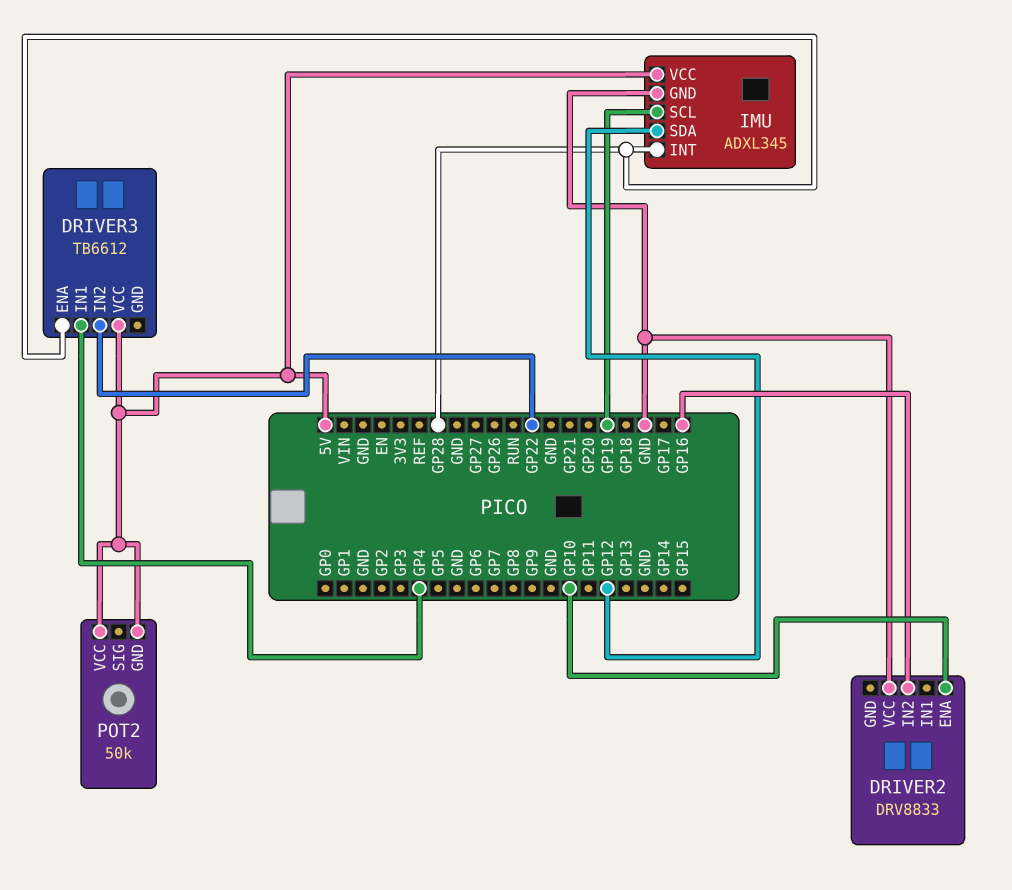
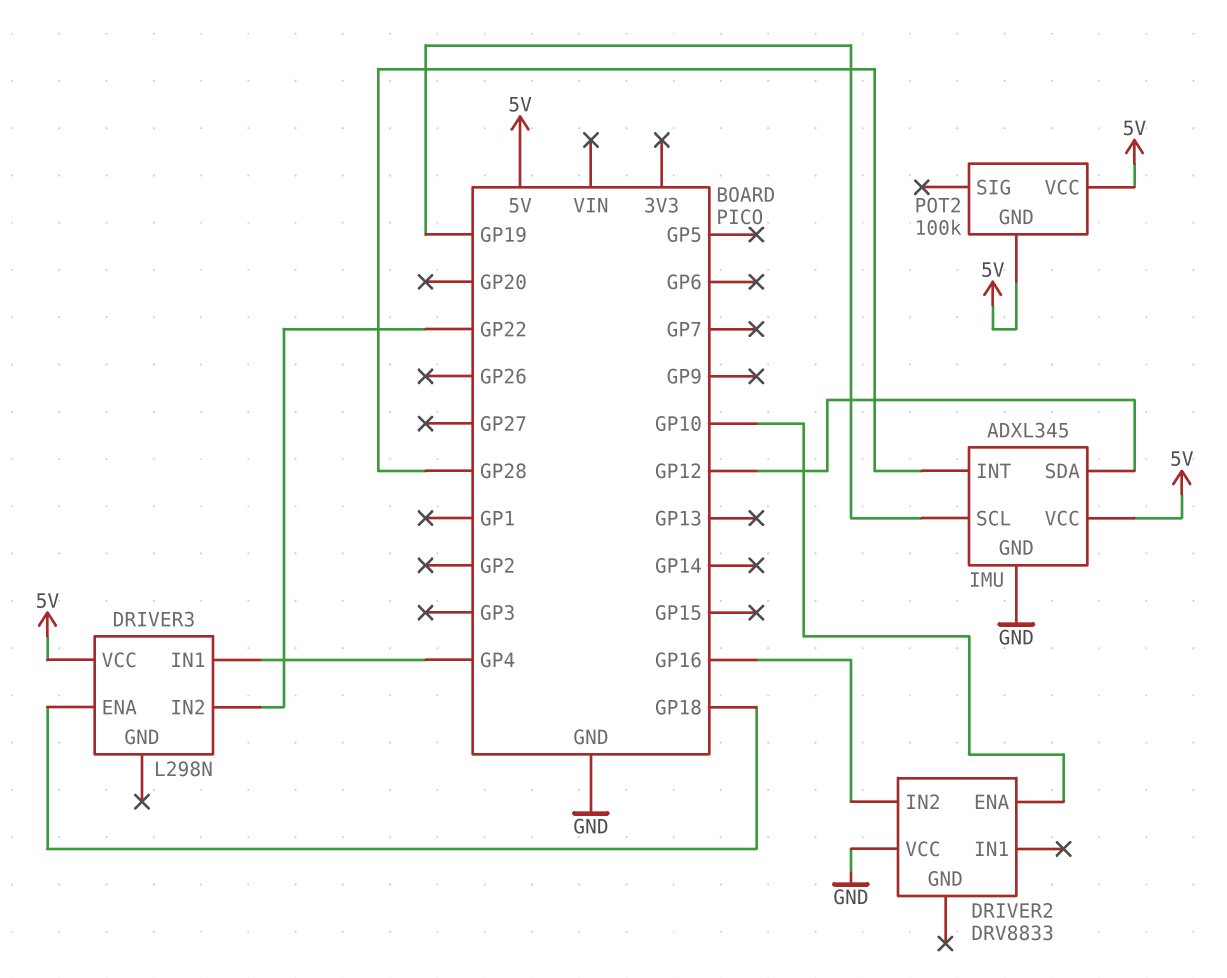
DRIVER3: TB6612 -> L298N
DRIVER3 pin ENA: GP28 -> GP18
POT2: 50k -> 100k

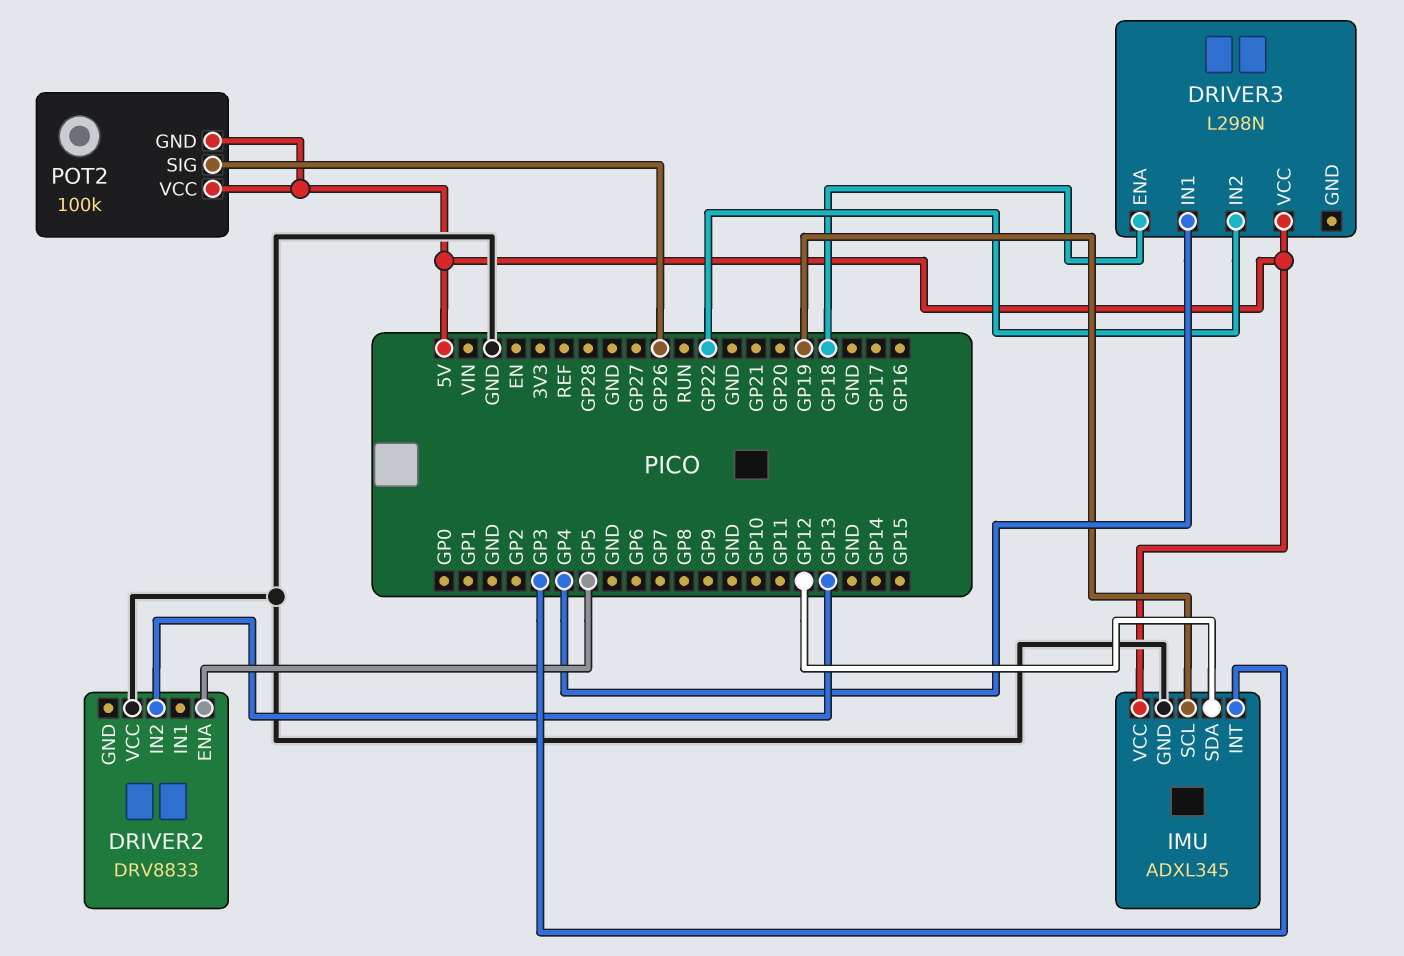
DRIVER2 pin ENA: GP10 -> GP5
DRIVER2 pin IN2: GP16 -> GP13
IMU pin INT: GP28 -> GP3
POT2 pin SIG: none -> GP26

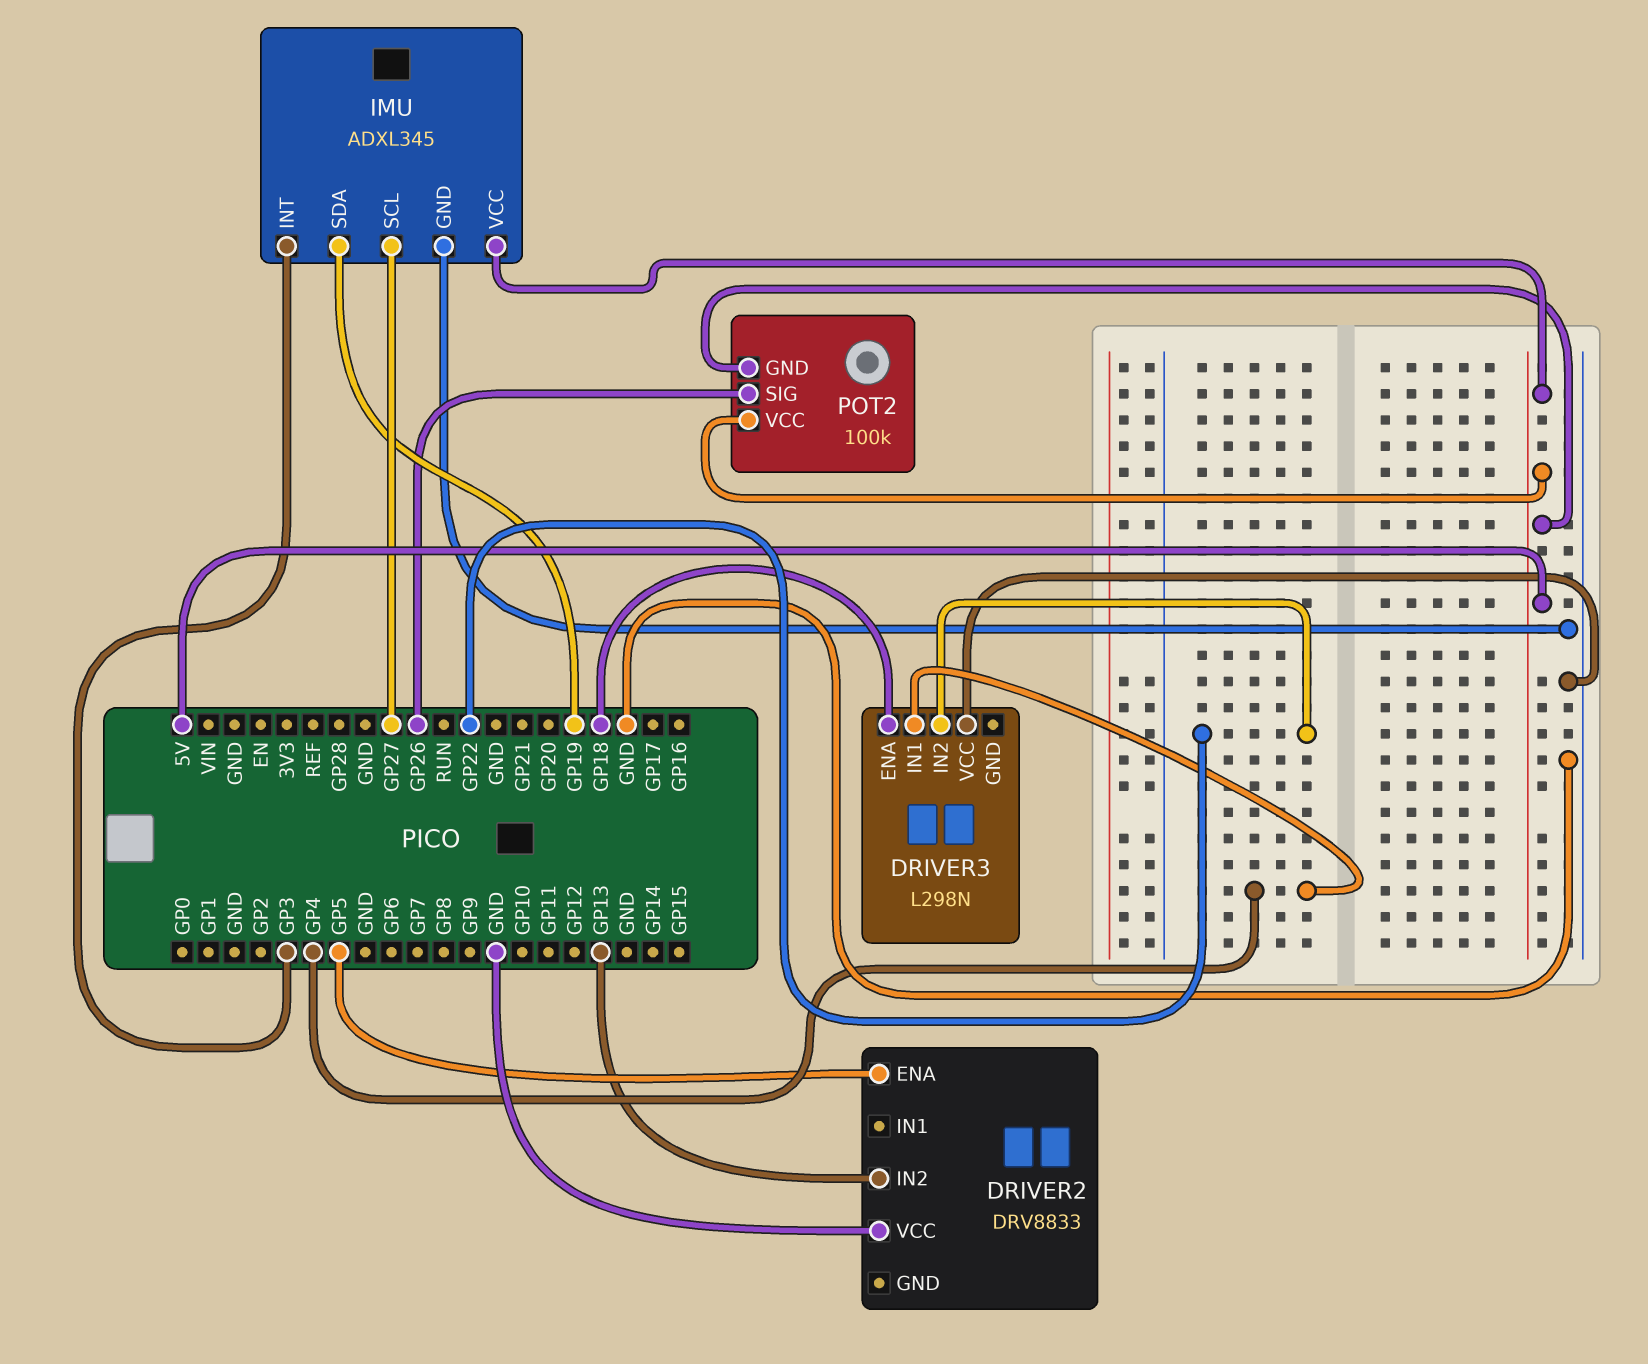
DRIVER3 pin VCC: 5V -> GND
IMU pin SCL: GP19 -> GP27
IMU pin SDA: GP12 -> GP19

